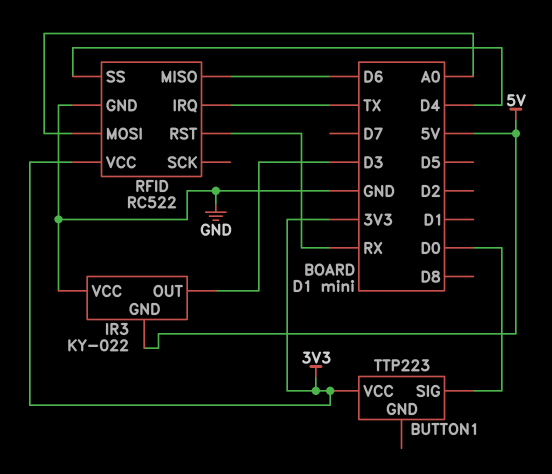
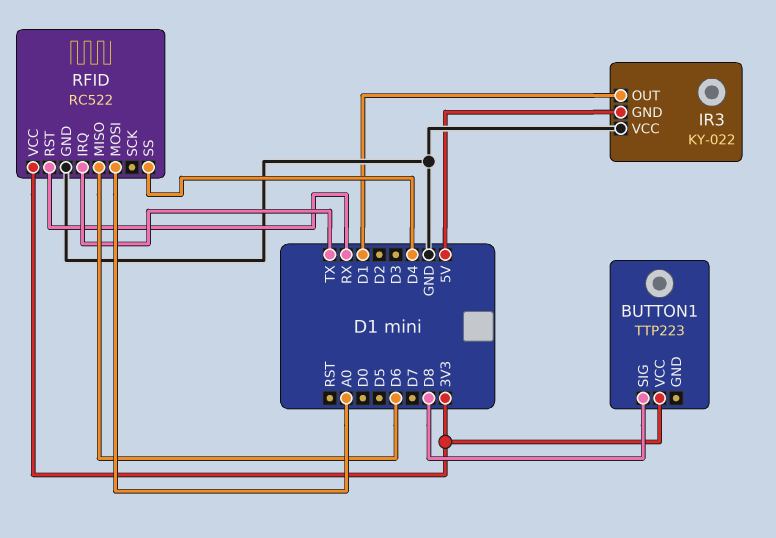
BUTTON1 pin SIG: D0 -> D8
IR3 pin OUT: D3 -> D1

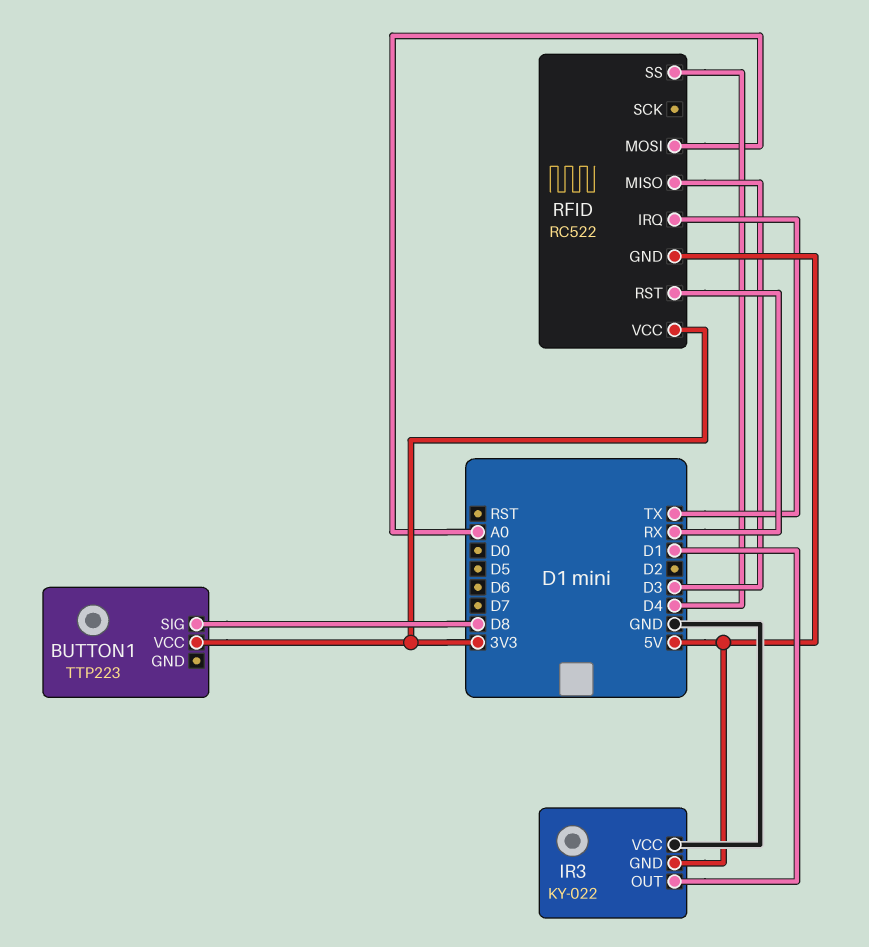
RFID pin GND: GND -> 5V
RFID pin MISO: D6 -> D3

